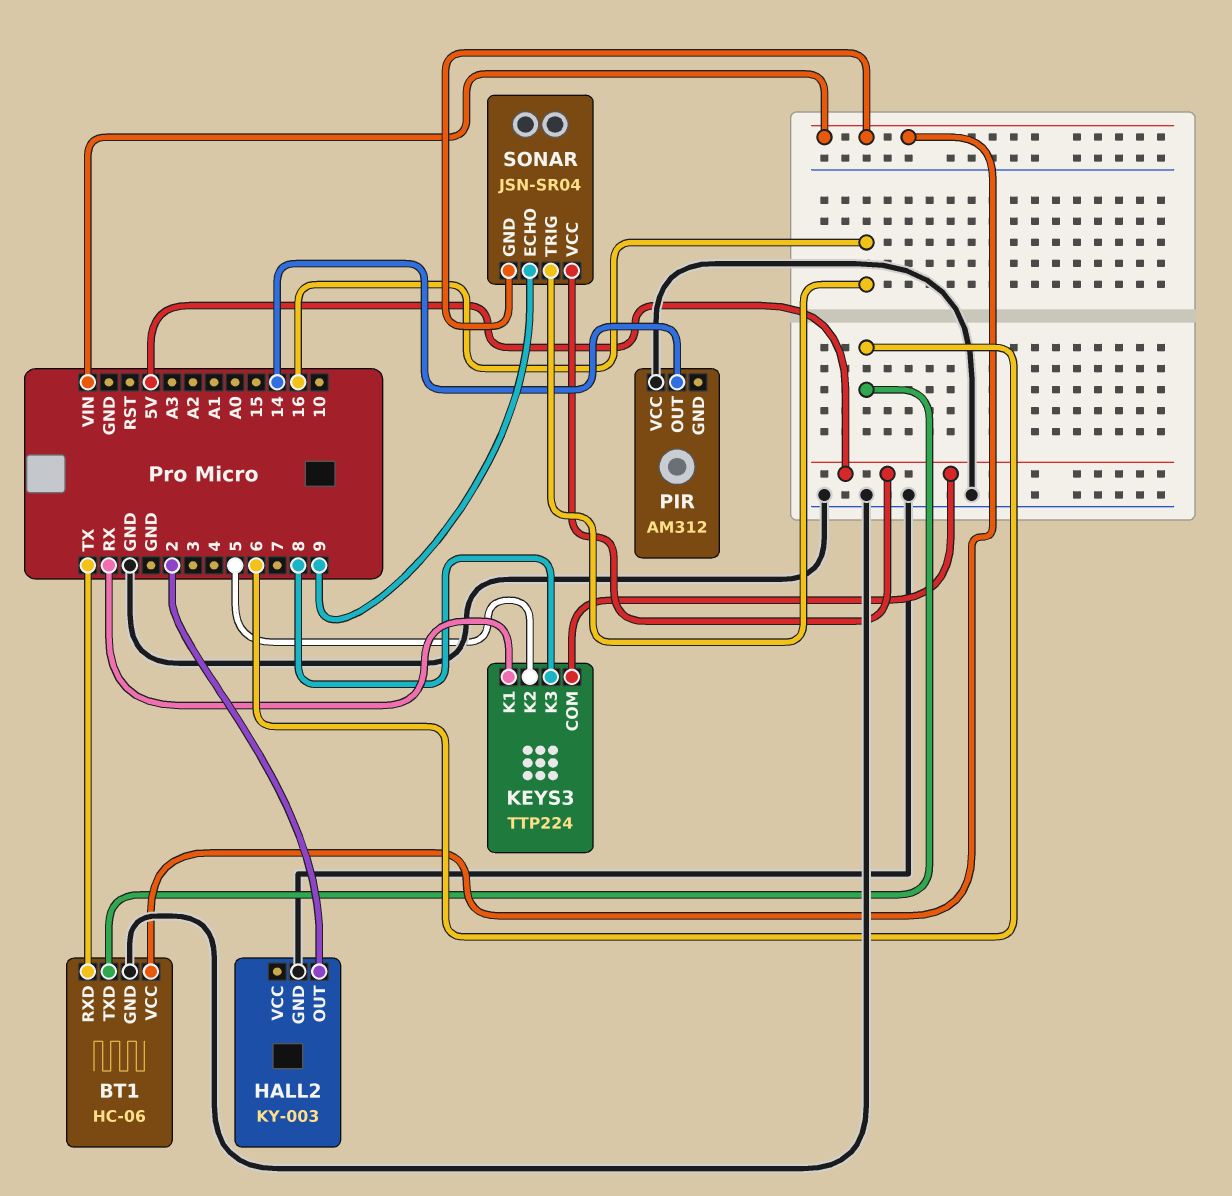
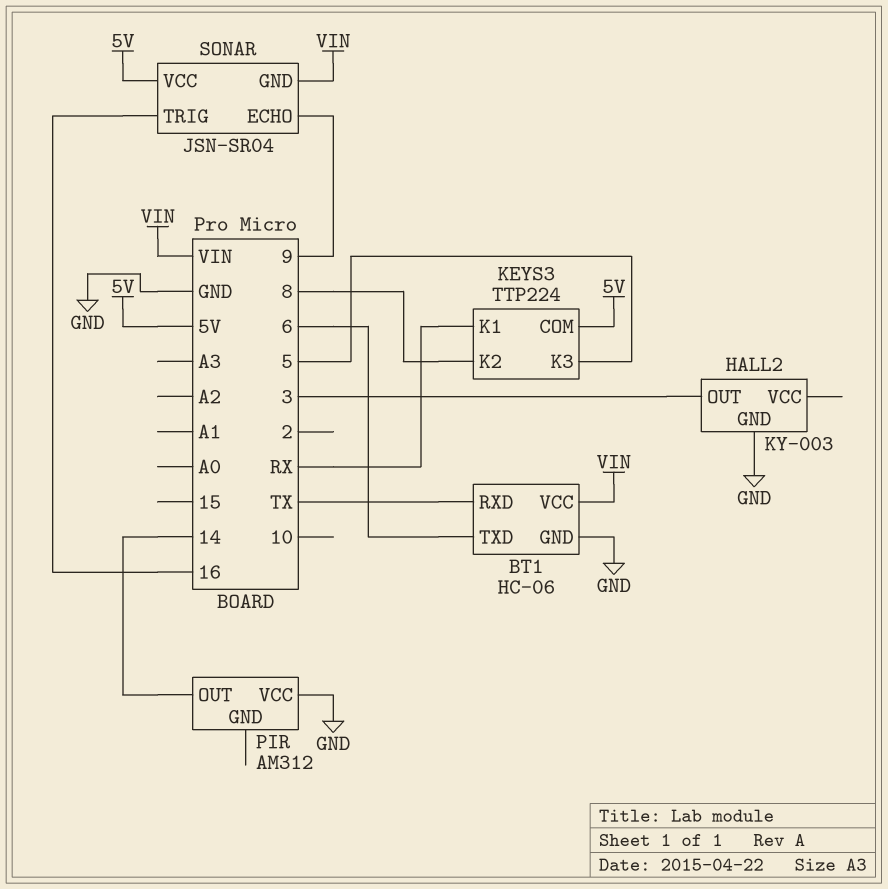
HALL2 pin OUT: 2 -> 3
KEYS3 pin K2: 5 -> 8
KEYS3 pin K3: 8 -> 5

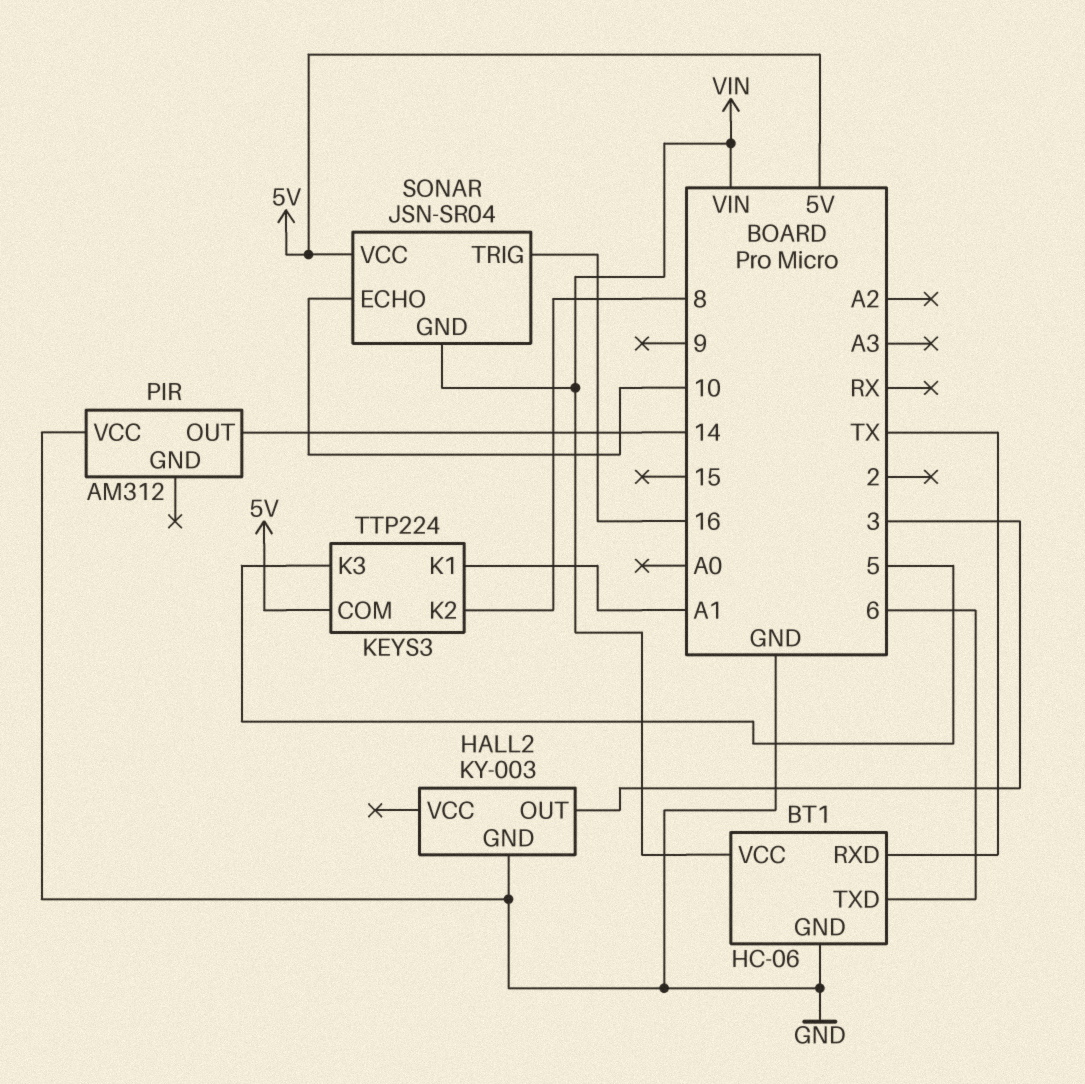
KEYS3 pin K1: RX -> A1
SONAR pin ECHO: 9 -> 10

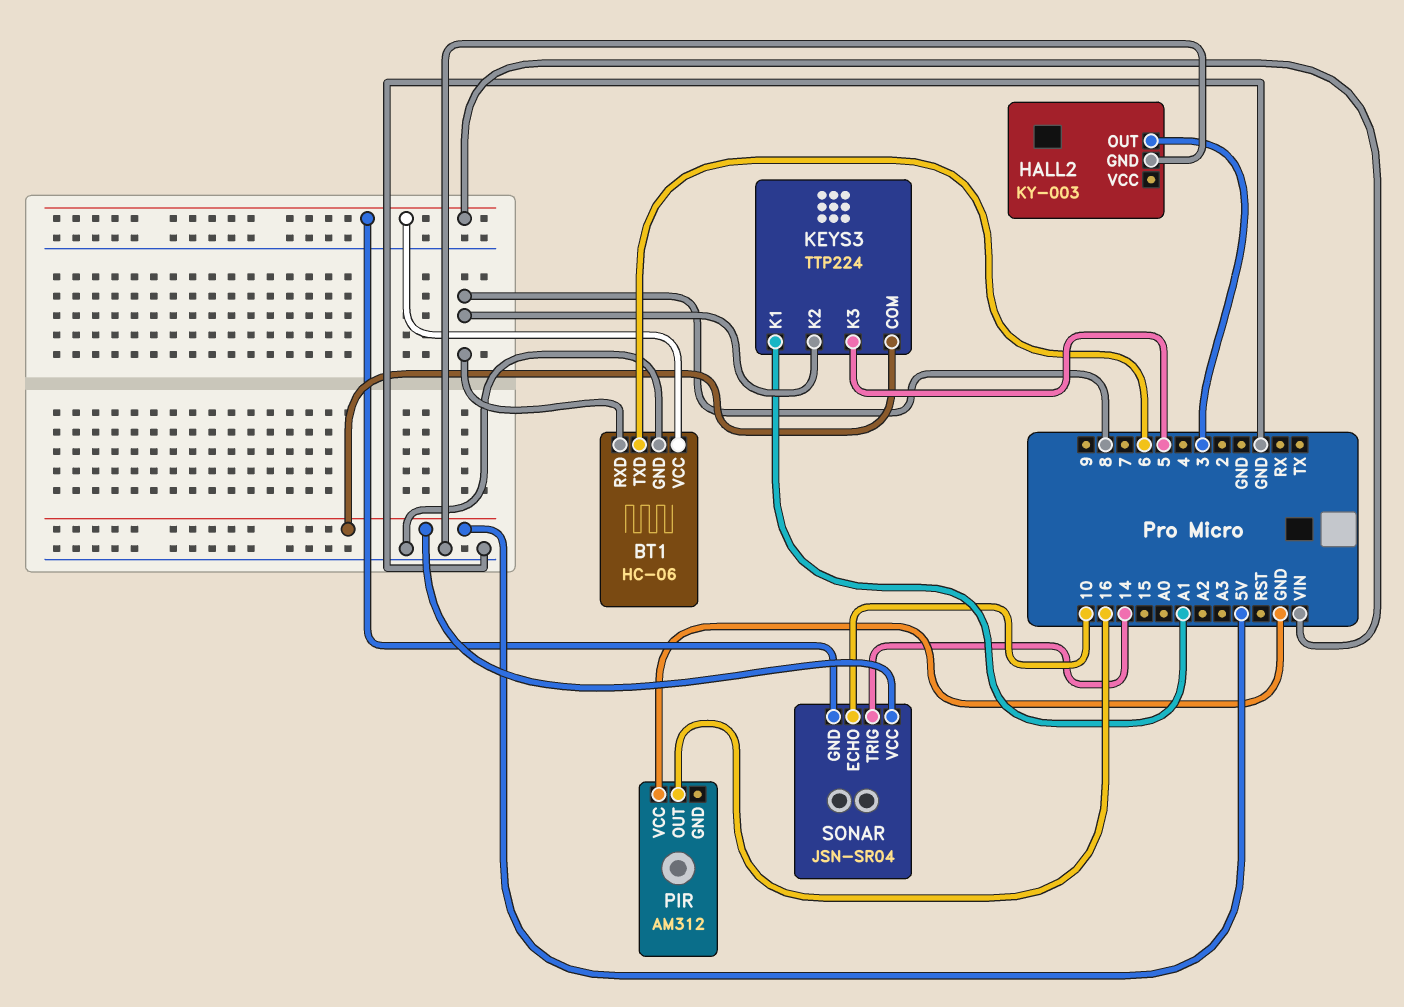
BT1 pin RXD: TX -> 8
PIR pin OUT: 14 -> 16
SONAR pin TRIG: 16 -> 14

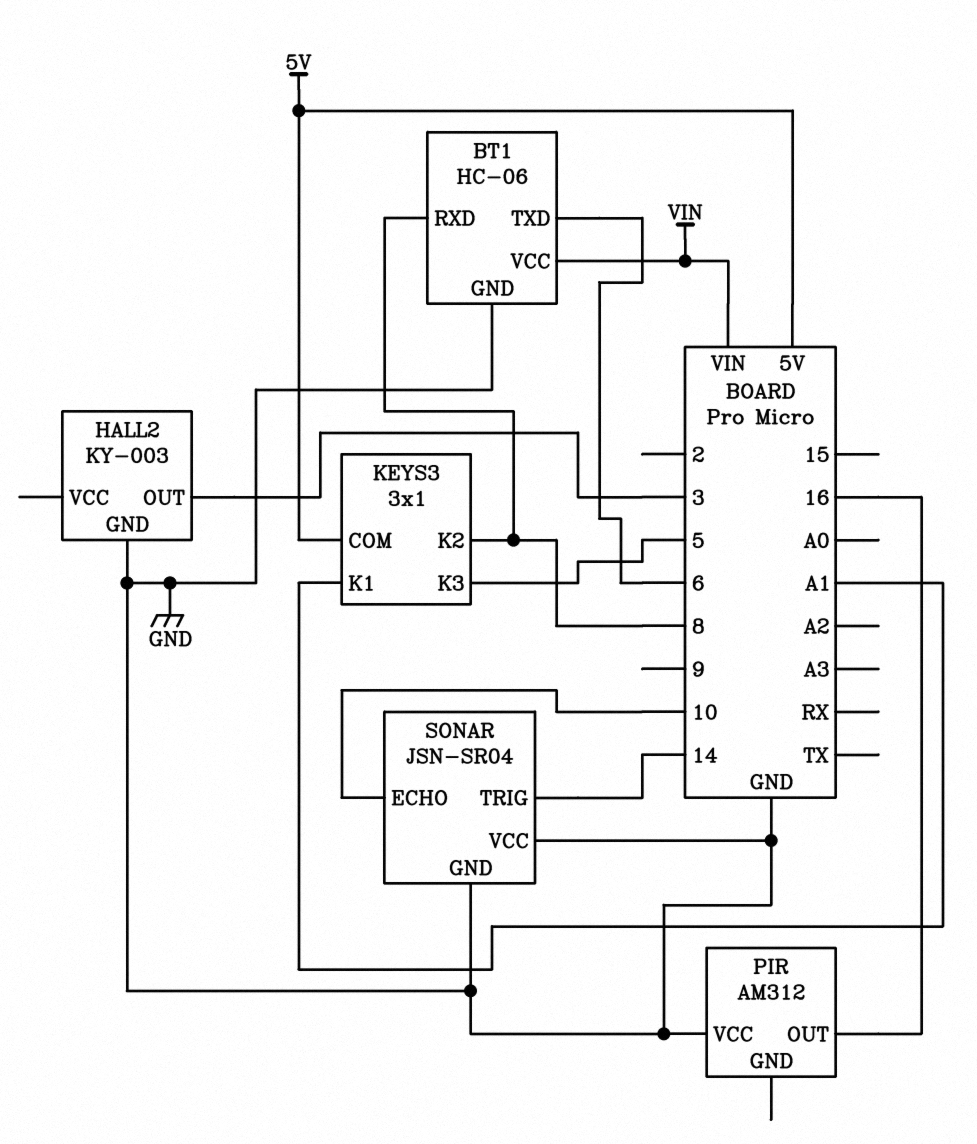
KEYS3: TTP224 -> 3x1
SONAR pin GND: VIN -> GND
SONAR pin VCC: 5V -> GND

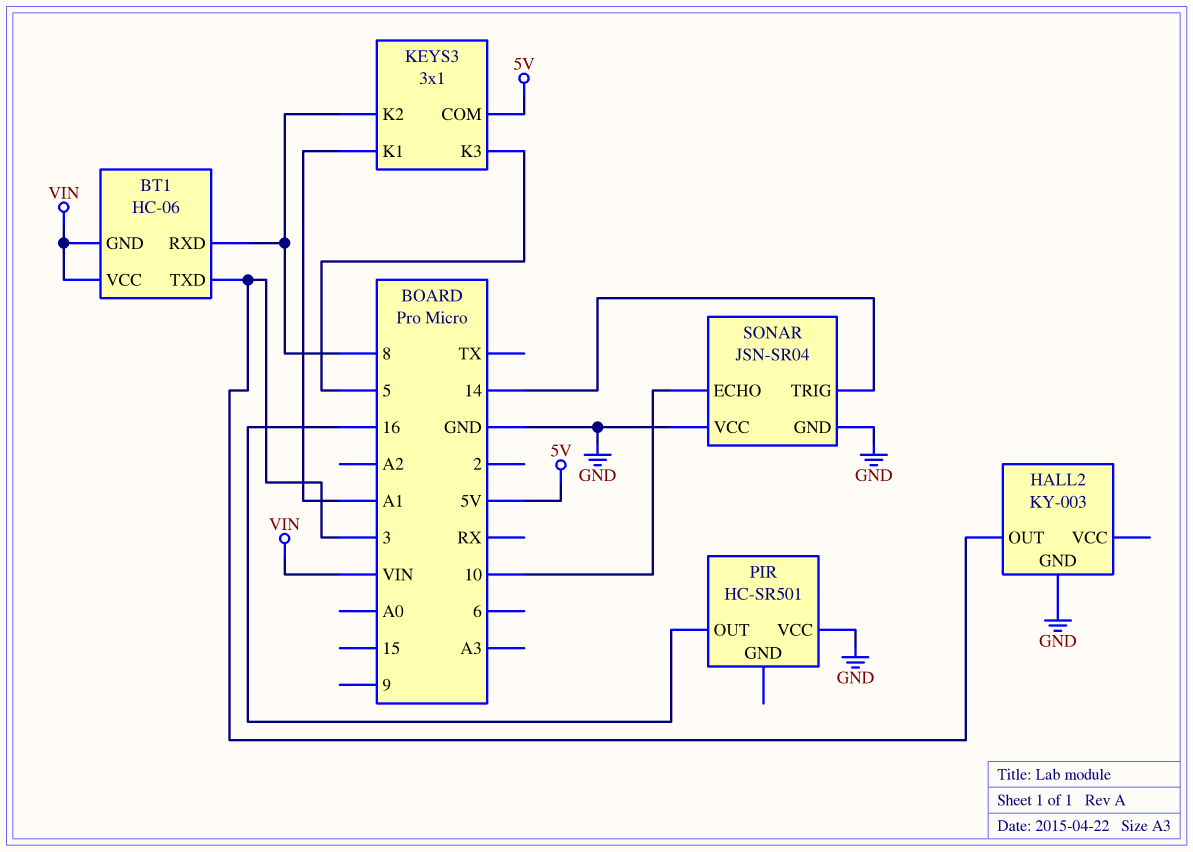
BT1 pin GND: GND -> VIN
BT1 pin TXD: 6 -> 3
PIR: AM312 -> HC-SR501

